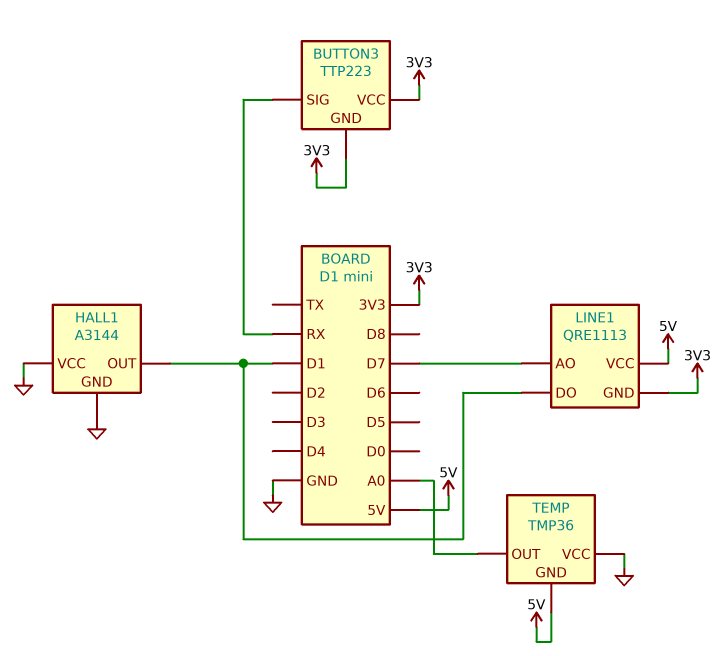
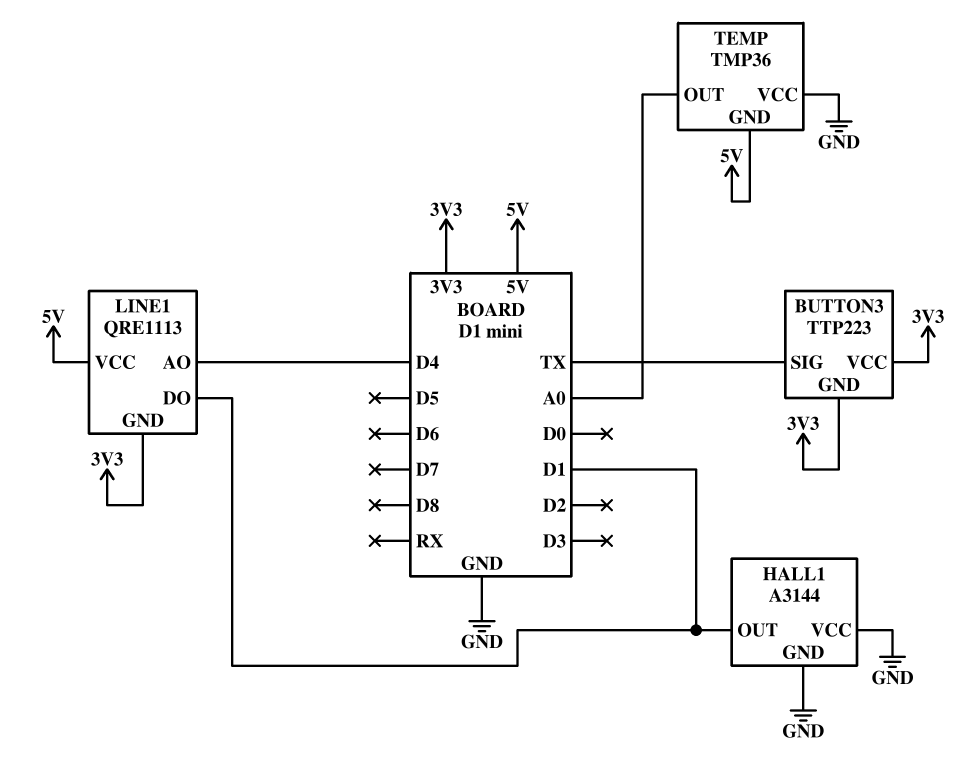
BUTTON3 pin SIG: RX -> TX
LINE1 pin AO: D7 -> D4

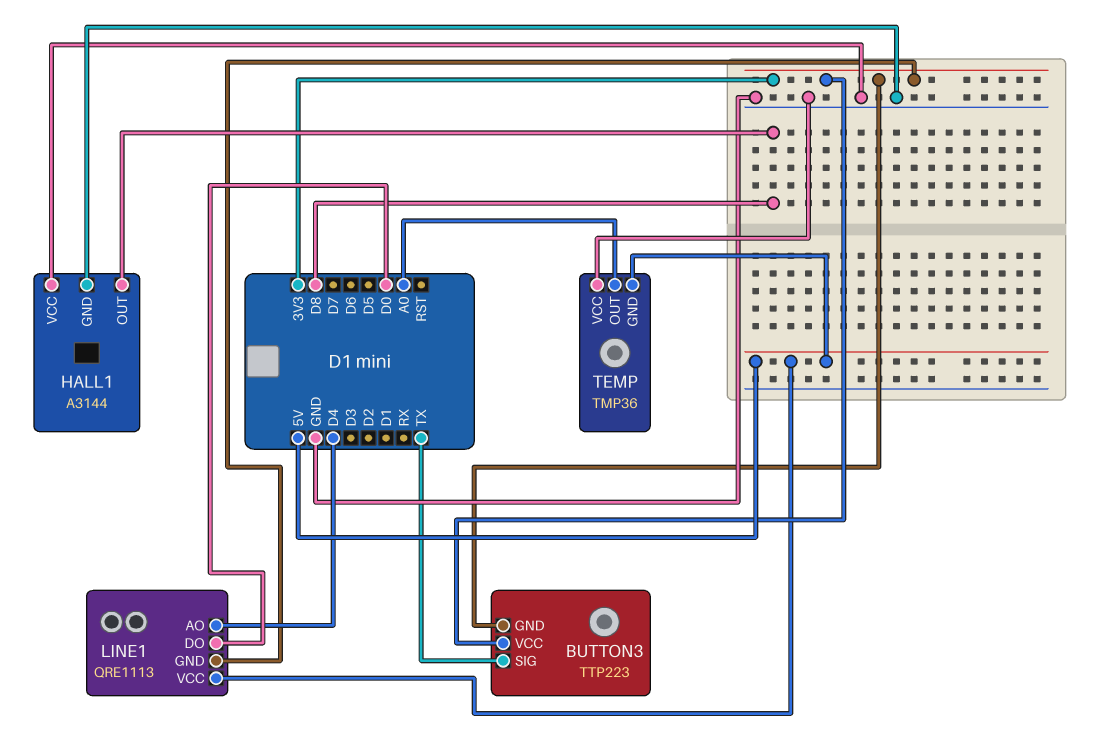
HALL1 pin OUT: D1 -> D8
LINE1 pin DO: D1 -> D0

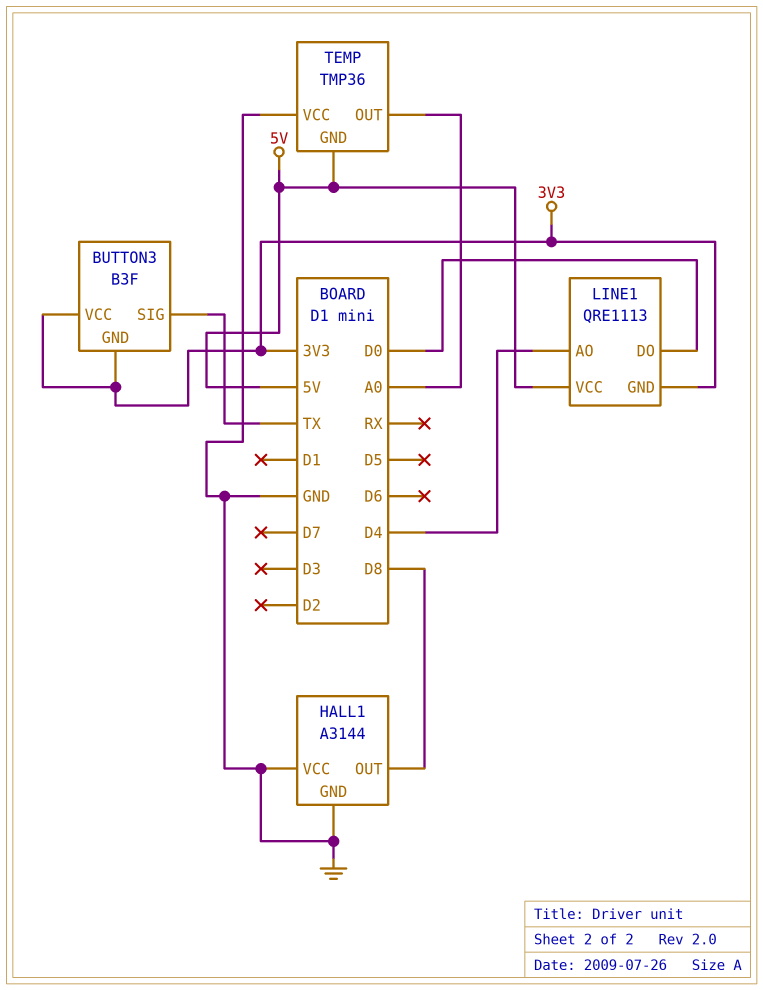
BUTTON3: TTP223 -> B3F

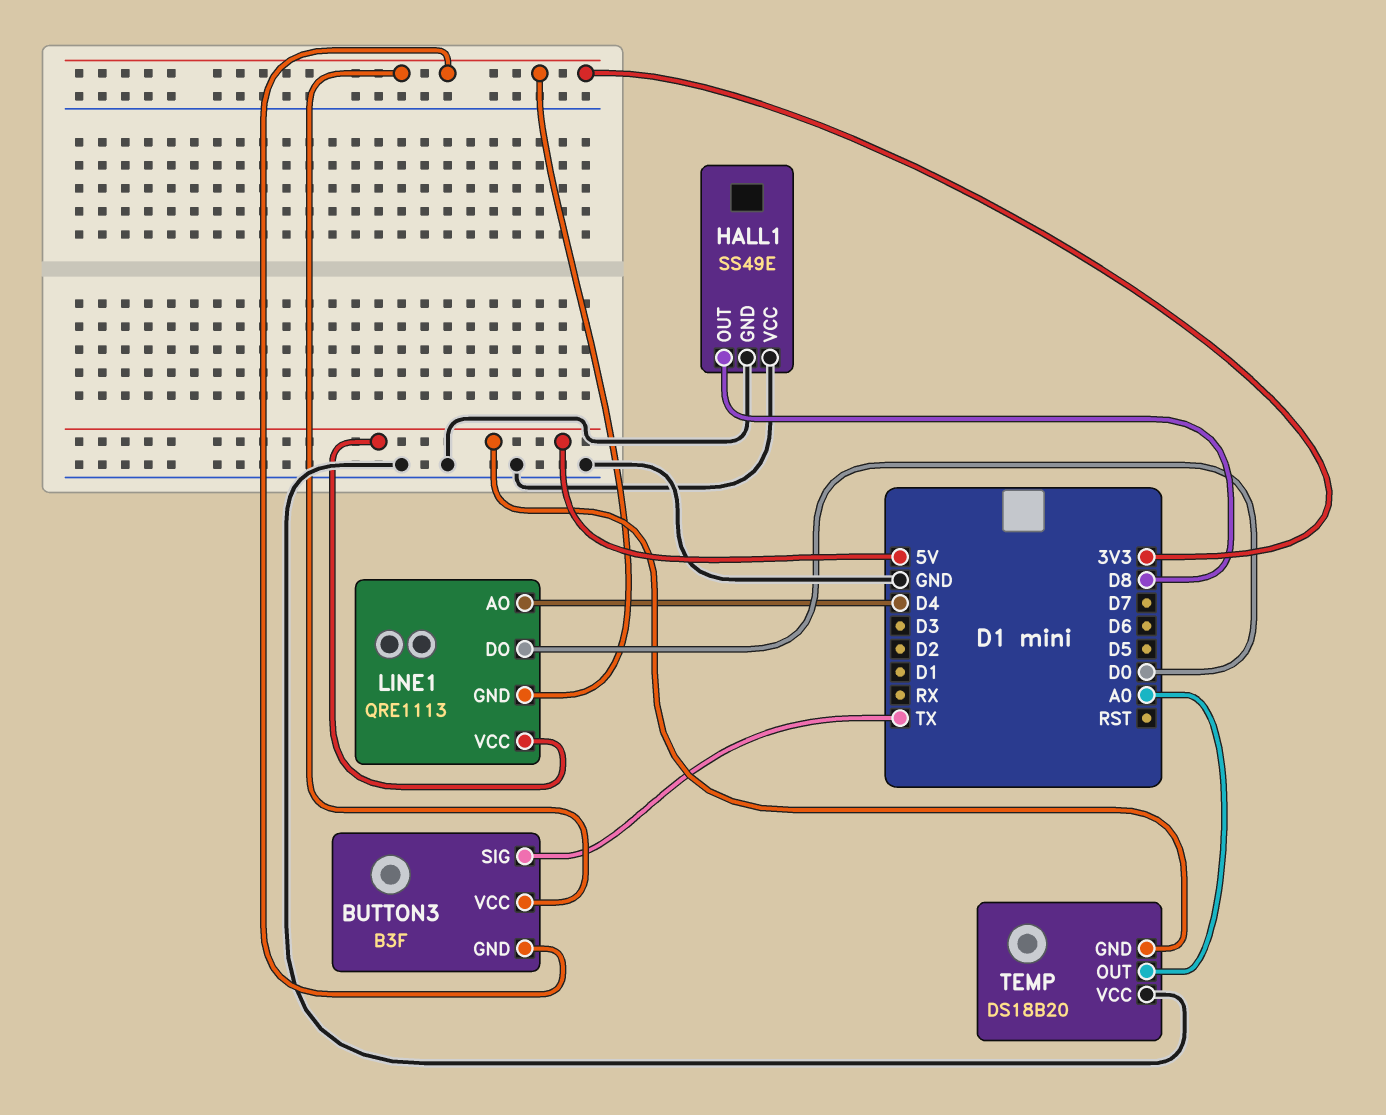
HALL1: A3144 -> SS49E
TEMP: TMP36 -> DS18B20

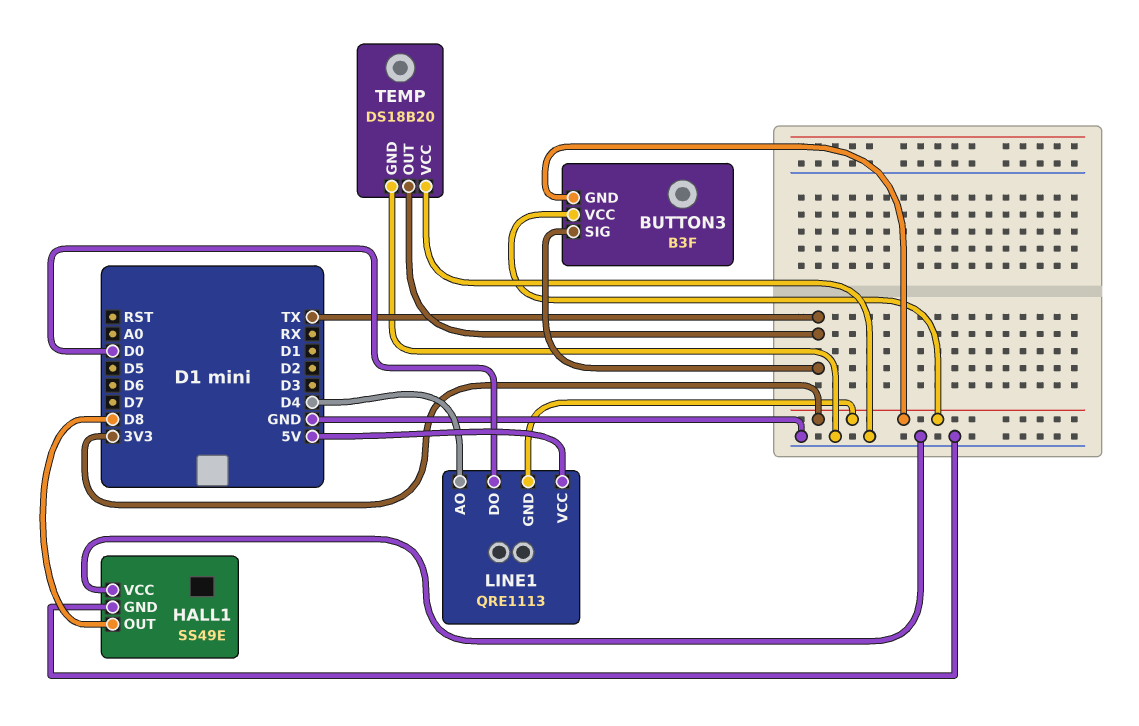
TEMP pin GND: 5V -> GND
TEMP pin OUT: A0 -> TX

